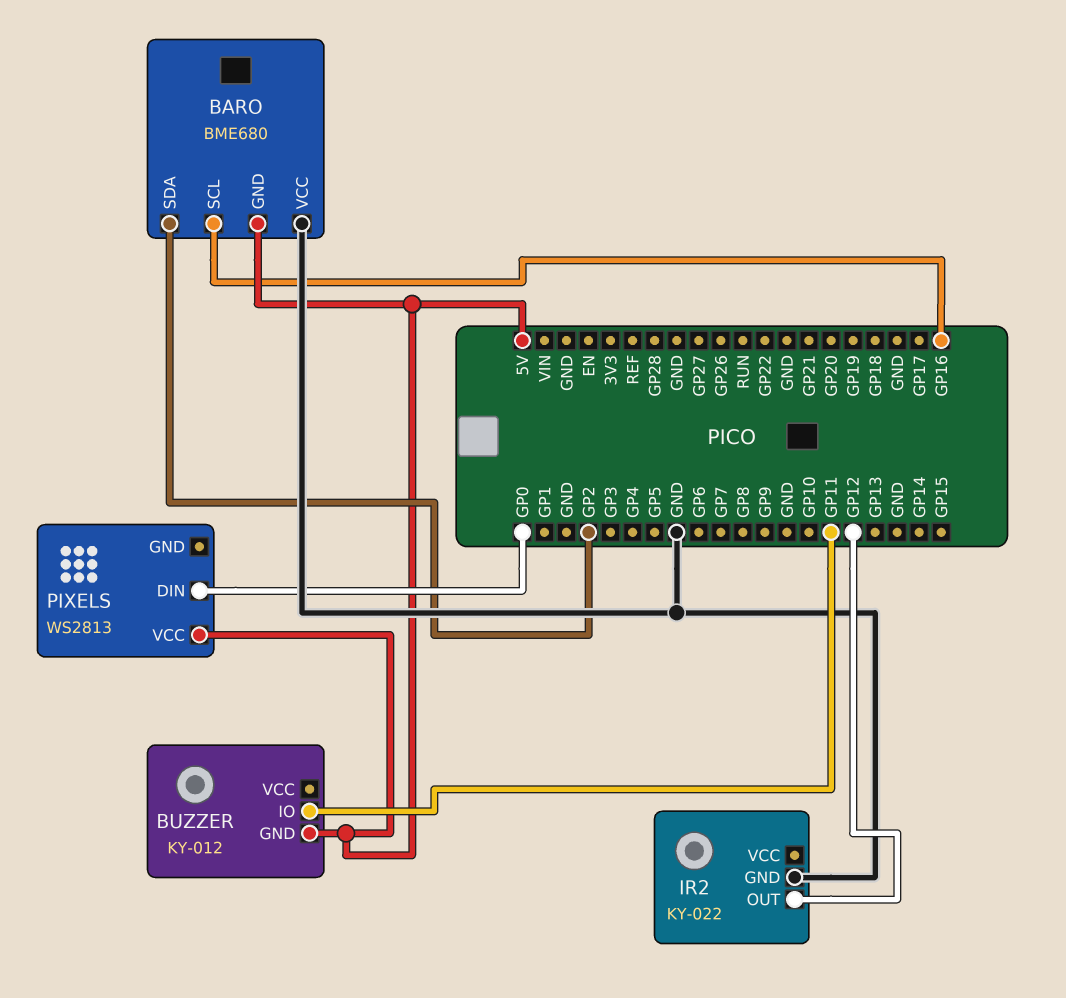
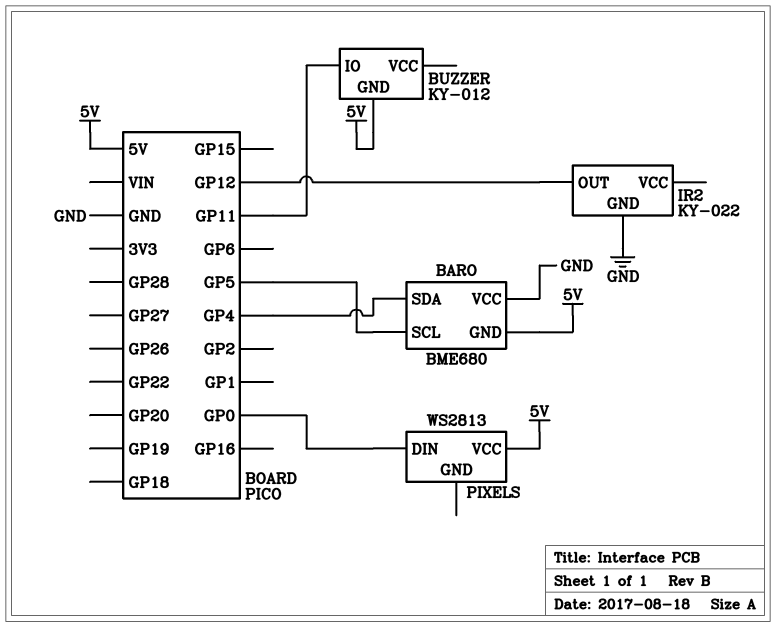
BARO pin SCL: GP16 -> GP5
BARO pin SDA: GP2 -> GP4

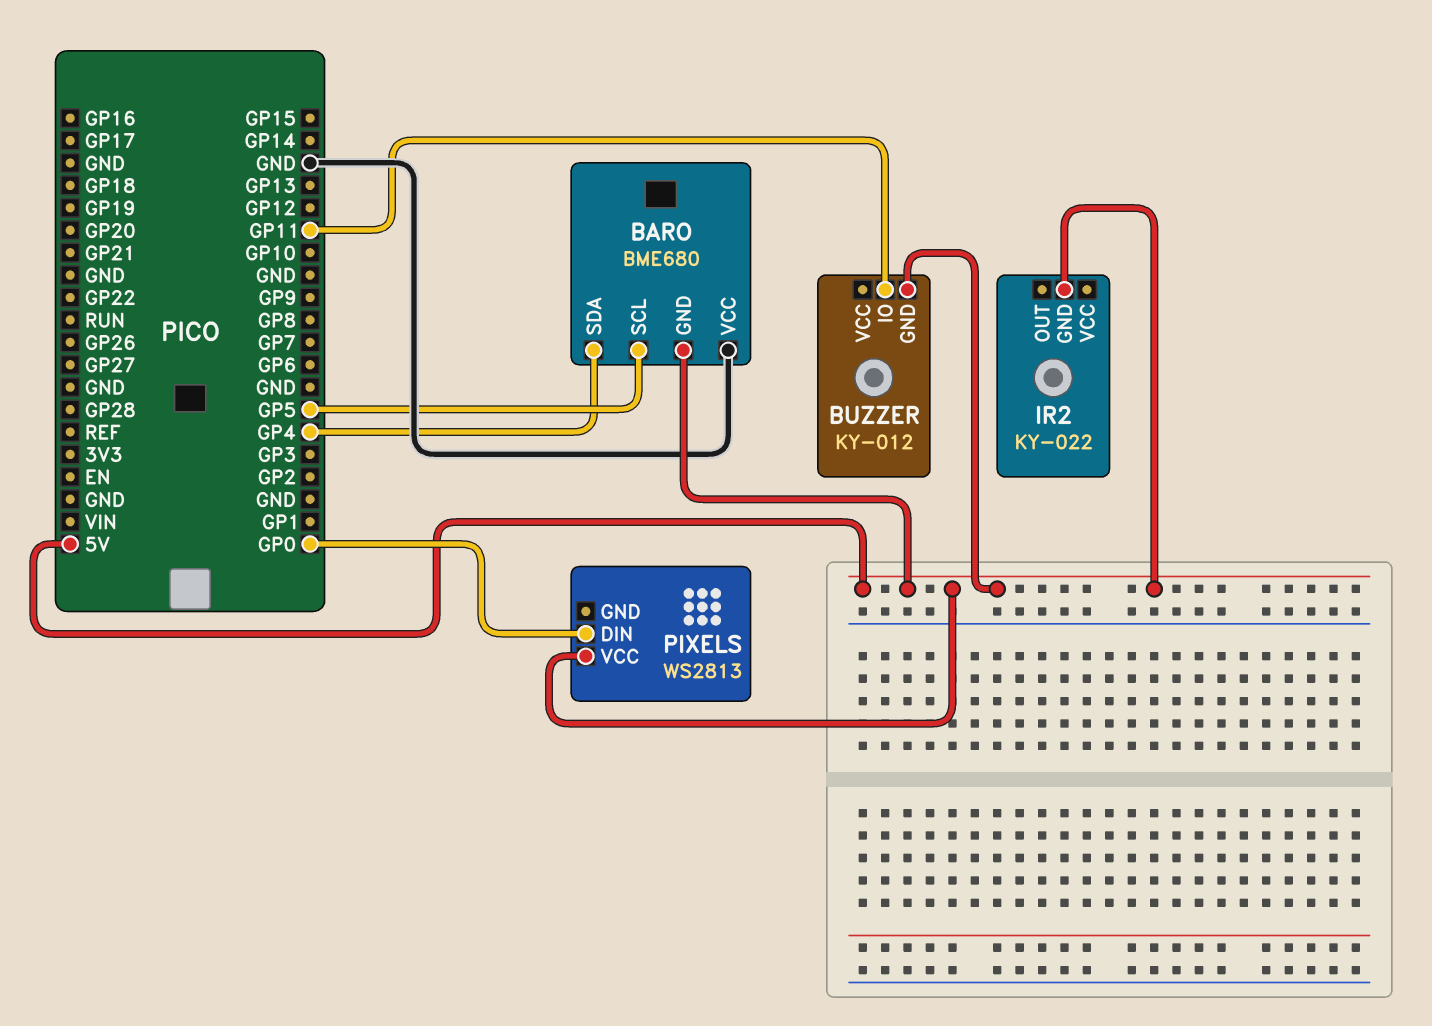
IR2 pin GND: GND -> 5V
IR2 pin OUT: GP12 -> none

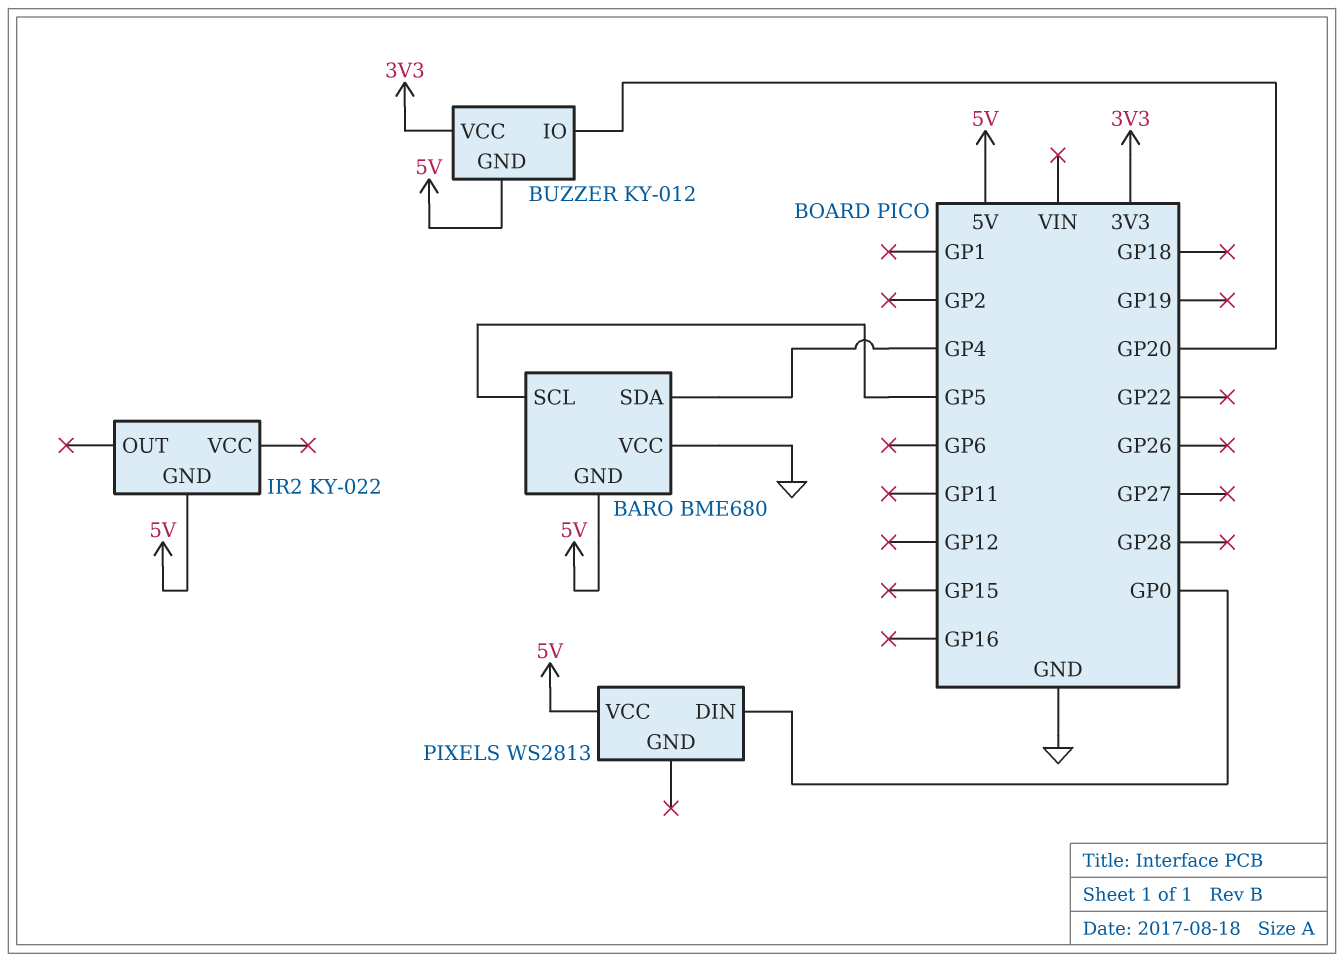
BUZZER pin IO: GP11 -> GP20
BUZZER pin VCC: none -> 3V3

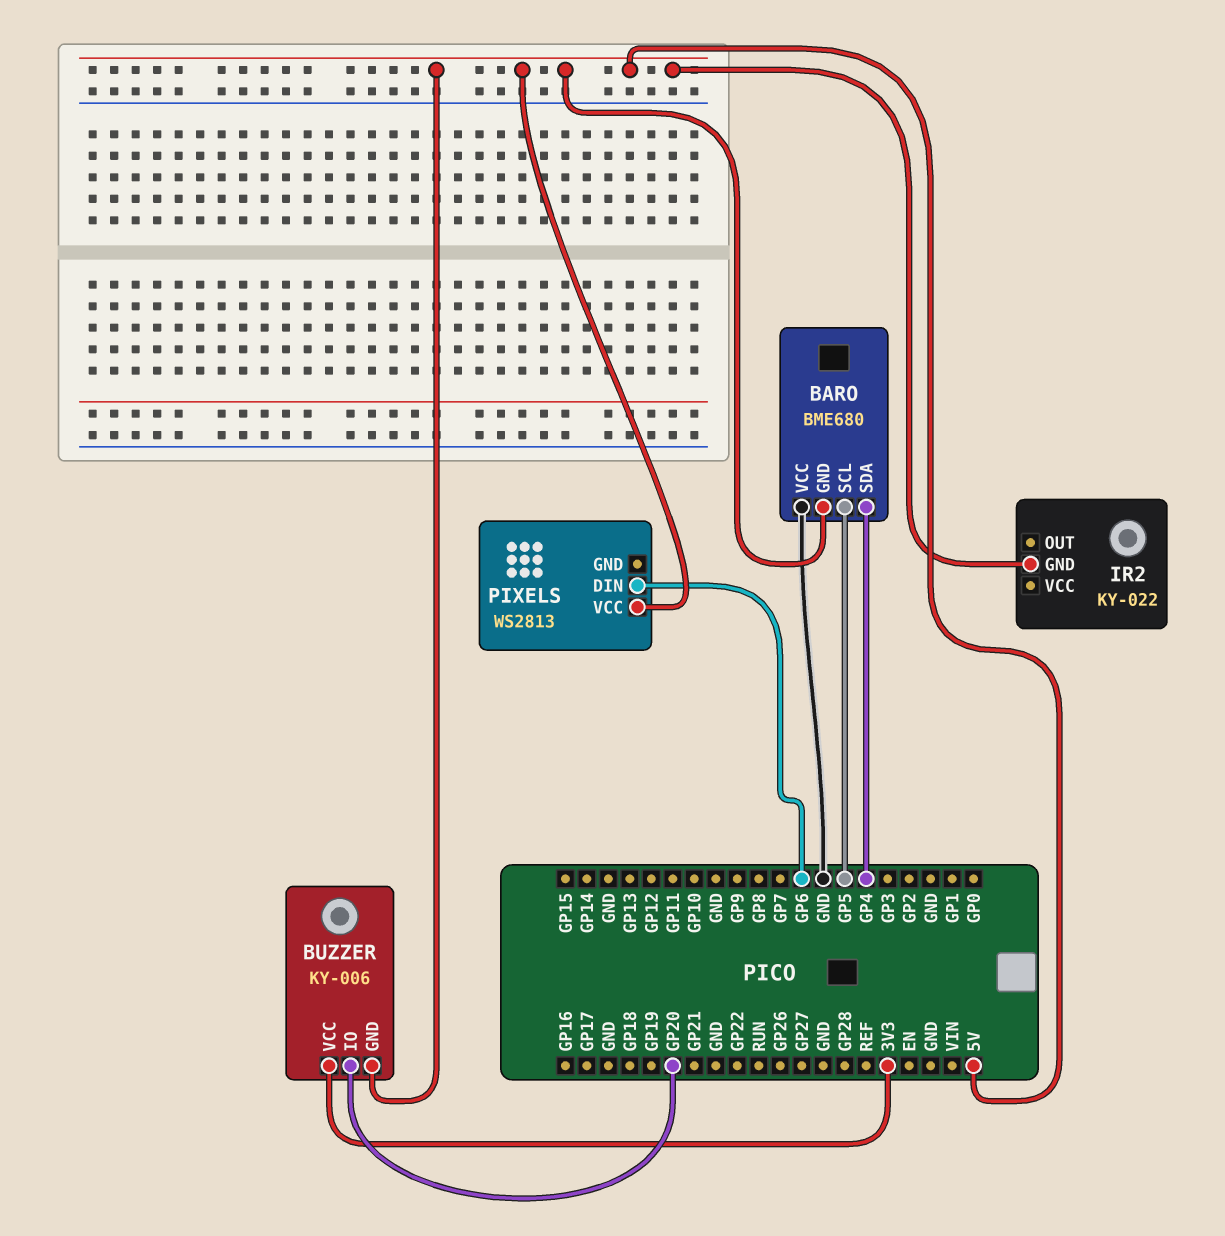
BUZZER: KY-012 -> KY-006
PIXELS pin DIN: GP0 -> GP6

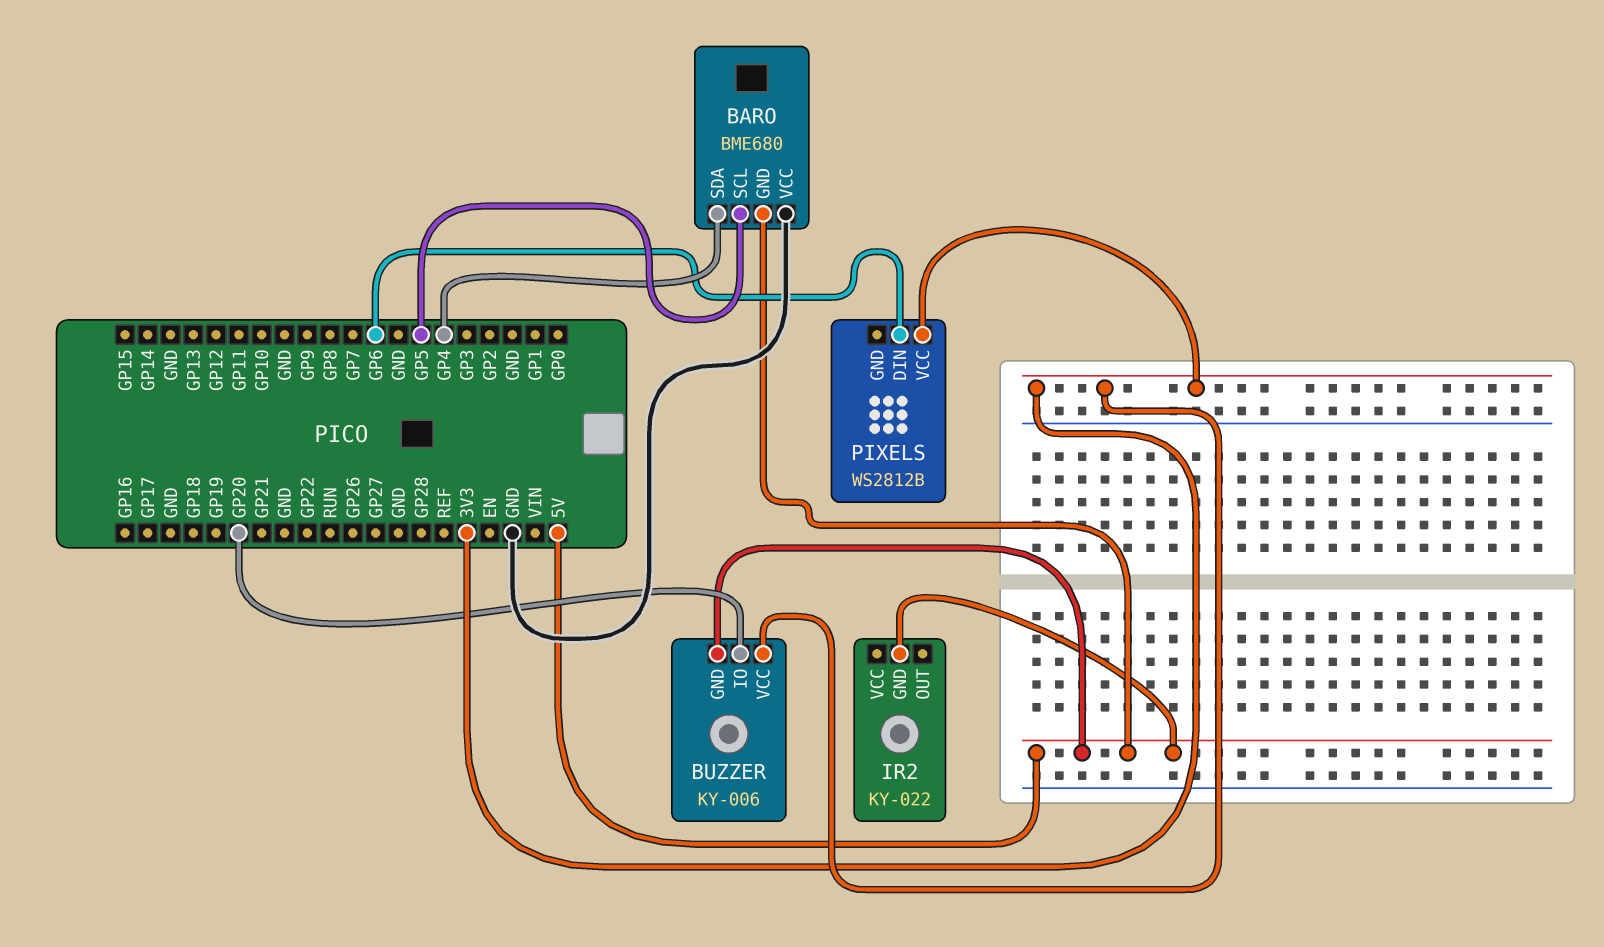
PIXELS: WS2813 -> WS2812B
PIXELS pin VCC: 5V -> 3V3

